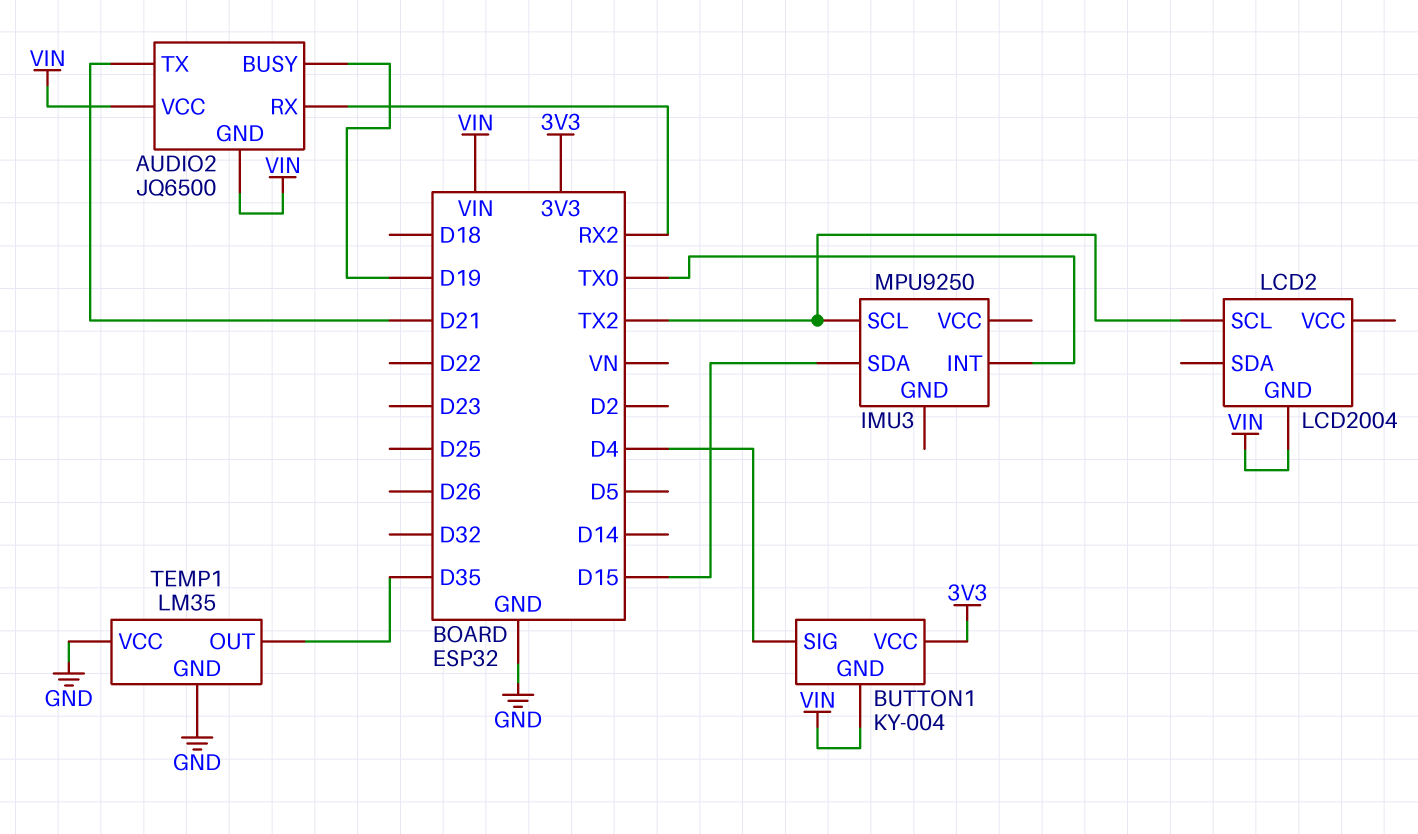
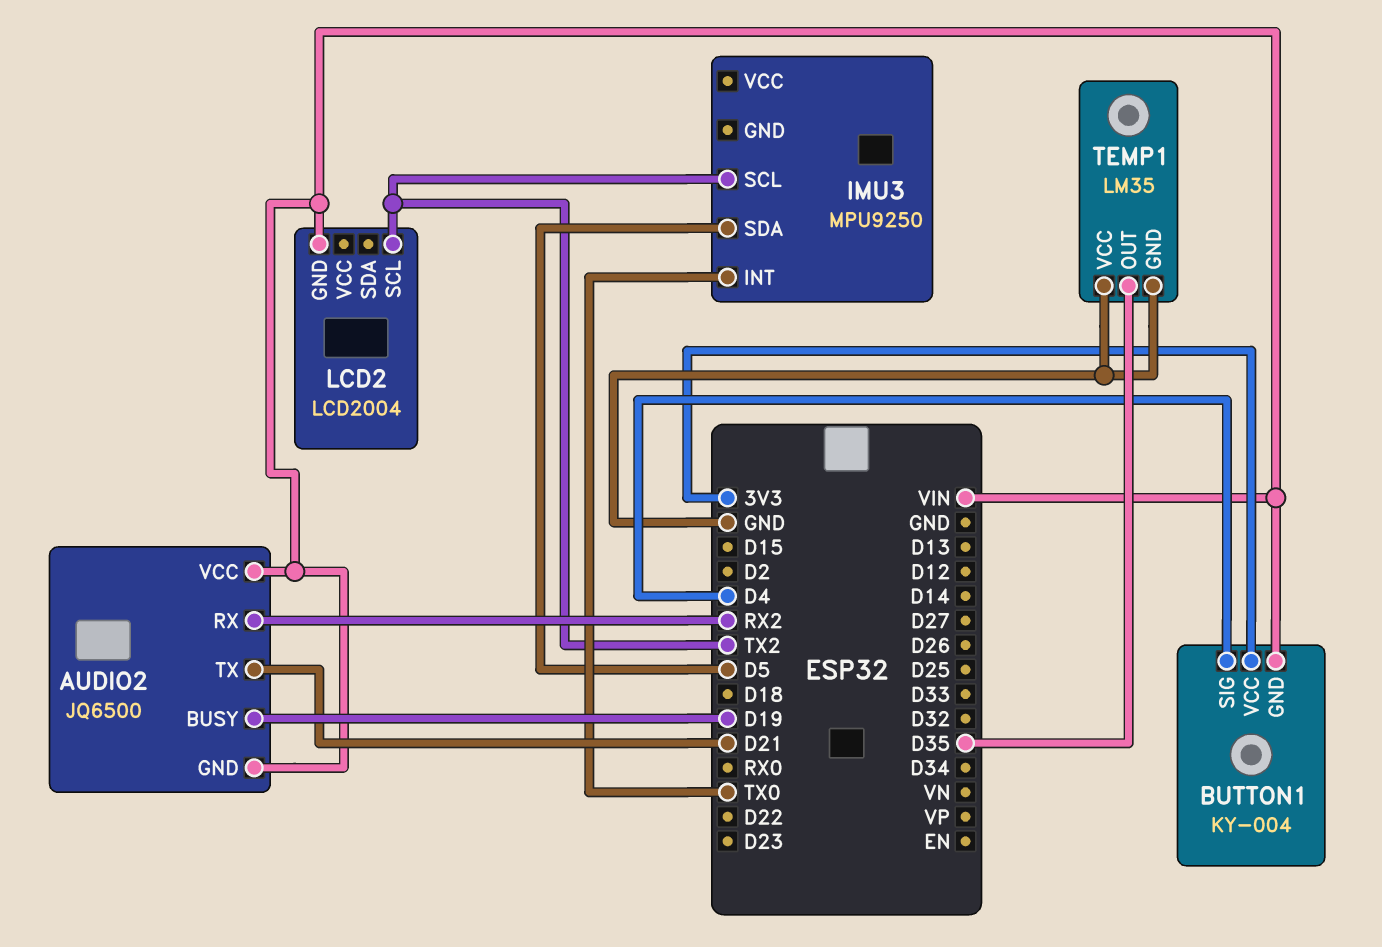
IMU3 pin SDA: D15 -> D5

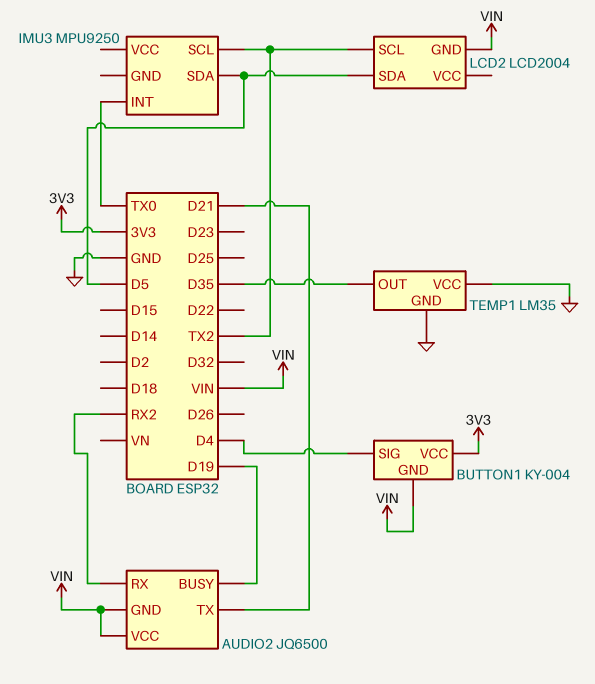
LCD2 pin SDA: none -> D5

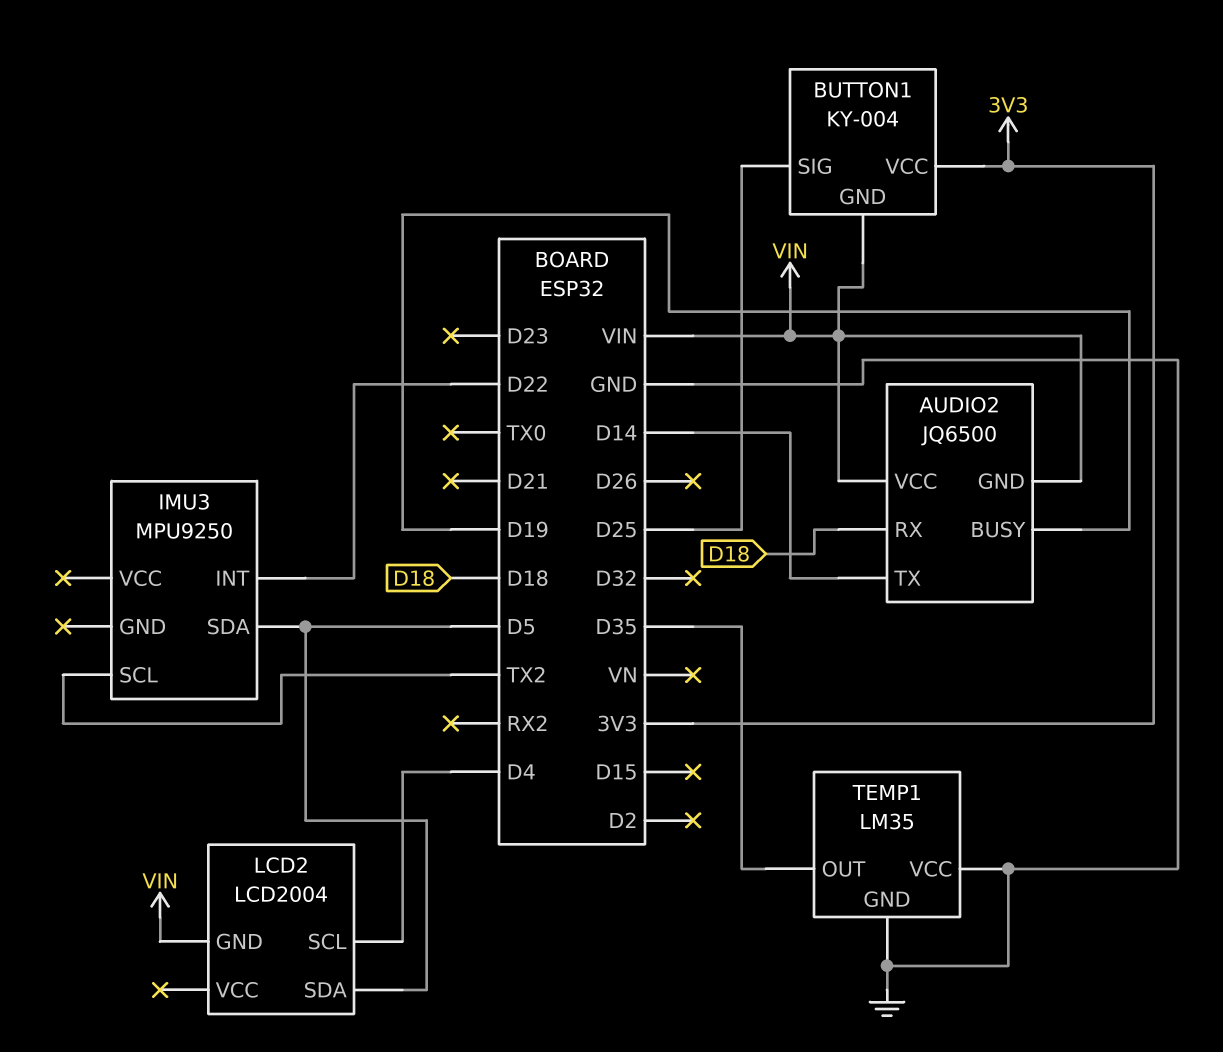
AUDIO2 pin RX: RX2 -> D18
AUDIO2 pin TX: D21 -> D14
BUTTON1 pin SIG: D4 -> D25
IMU3 pin INT: TX0 -> D22
LCD2 pin SCL: TX2 -> D4

